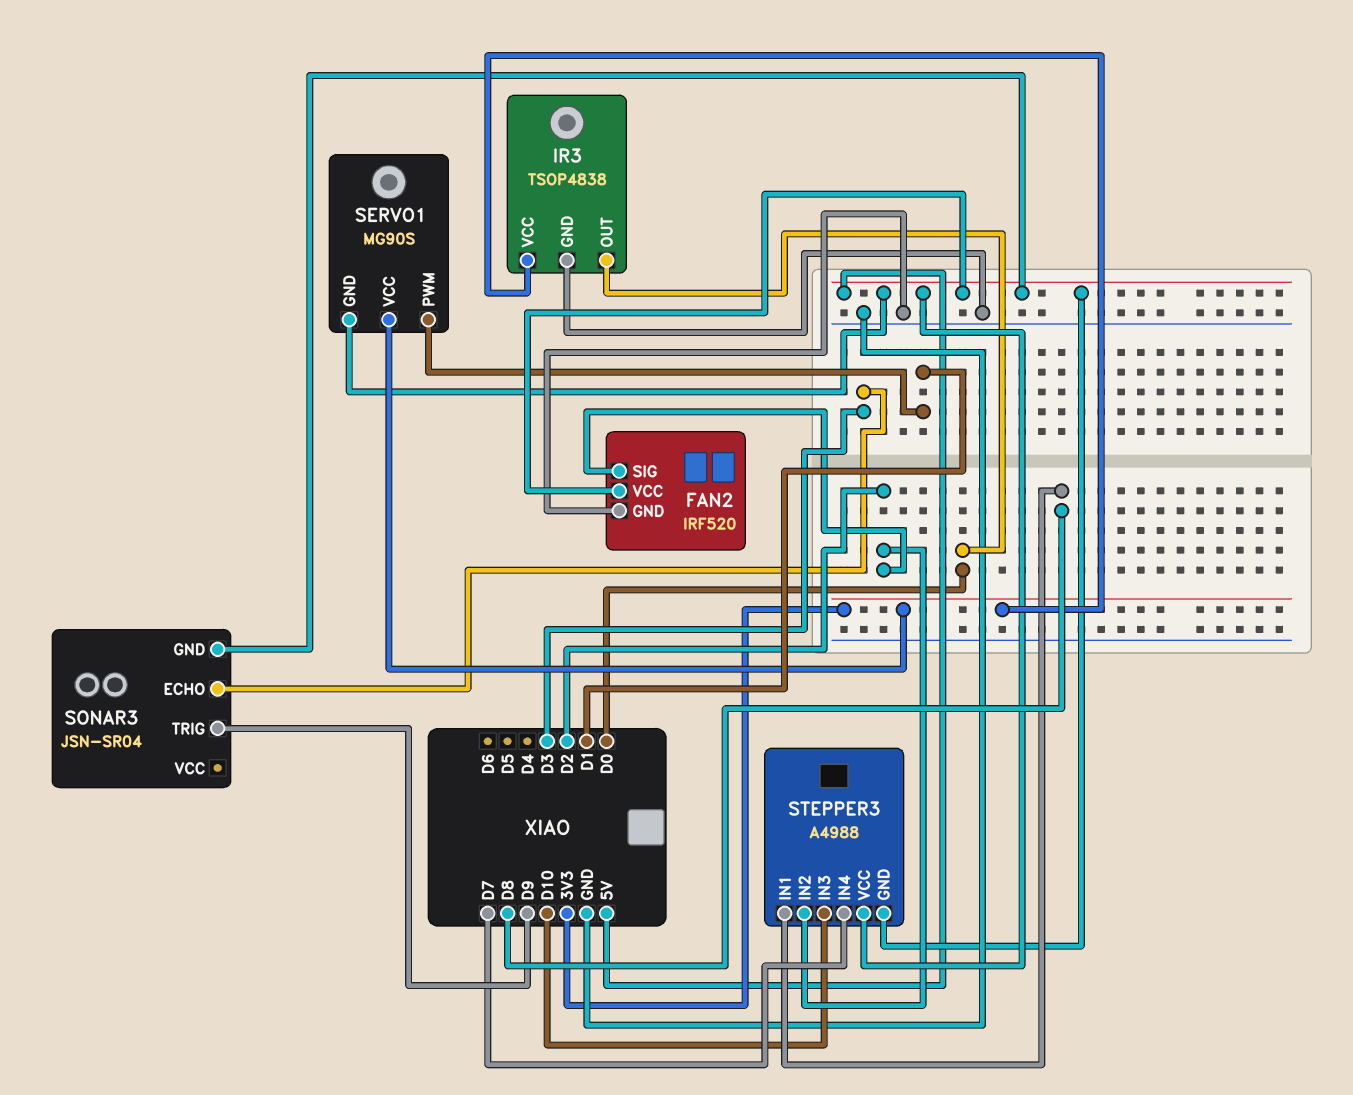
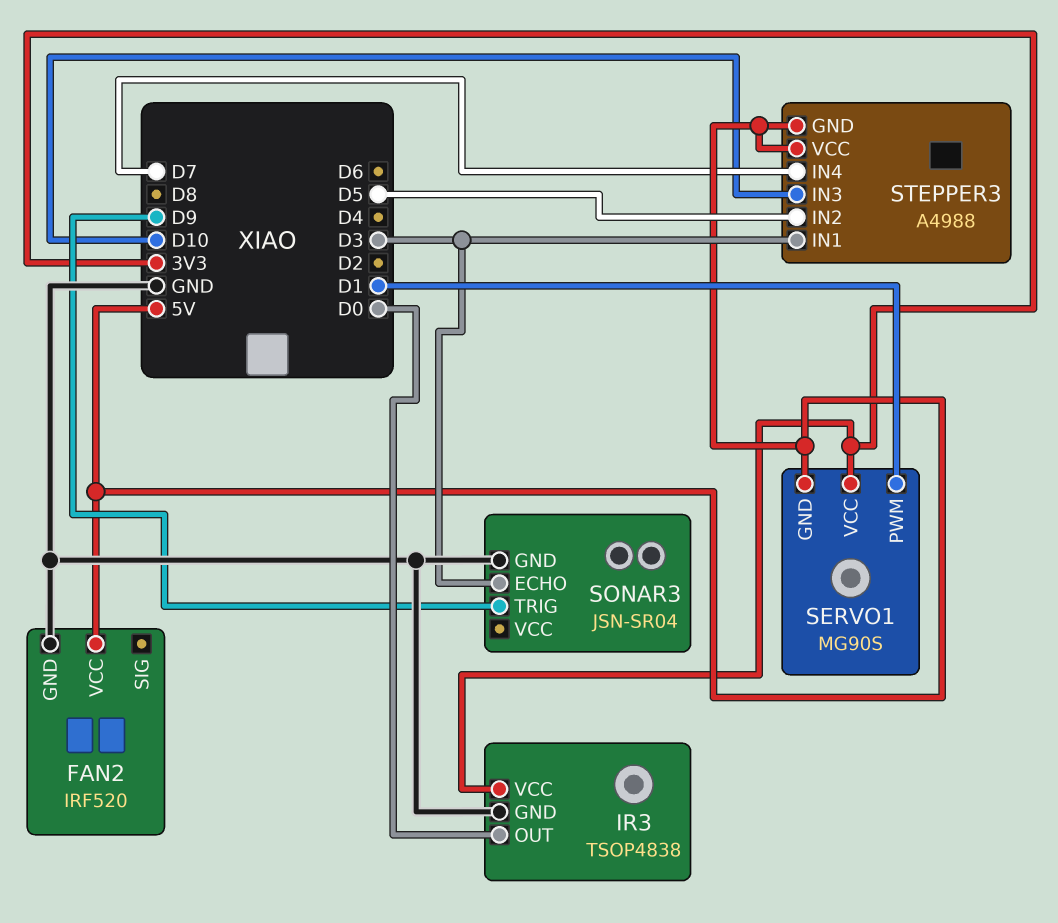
FAN2 pin SIG: D2 -> none
SONAR3 pin GND: 5V -> GND
STEPPER3 pin IN1: D8 -> D3
STEPPER3 pin IN2: D2 -> D5

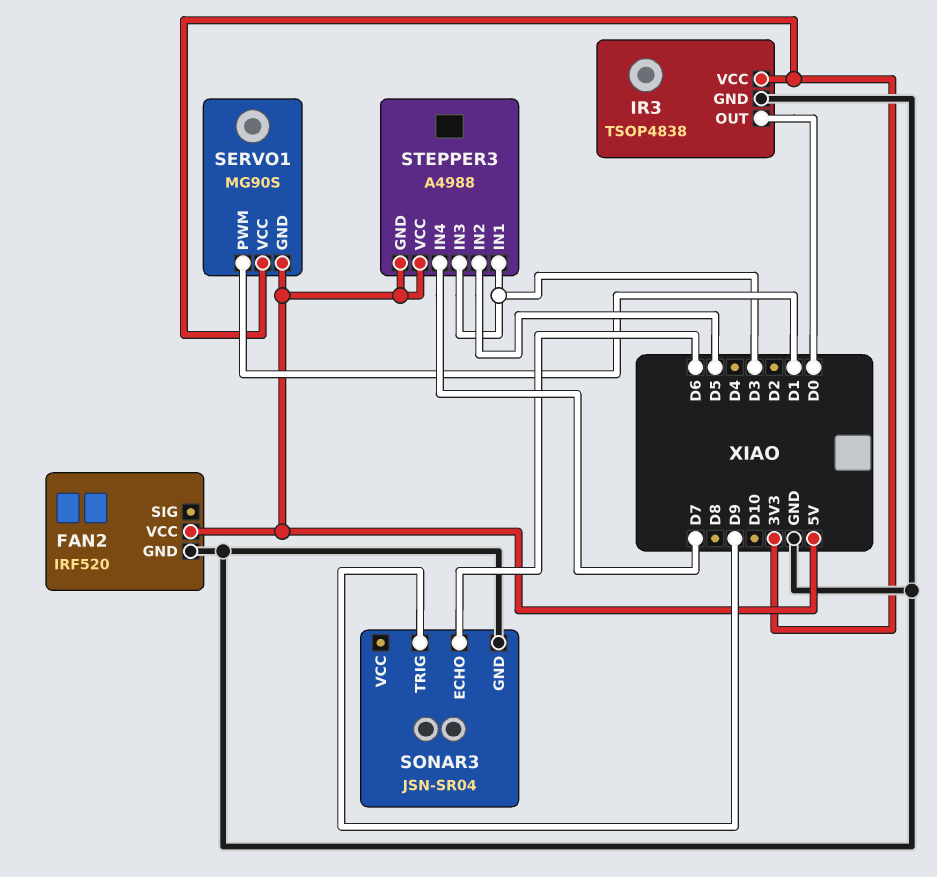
SONAR3 pin ECHO: D3 -> D6
STEPPER3 pin IN3: D10 -> D3

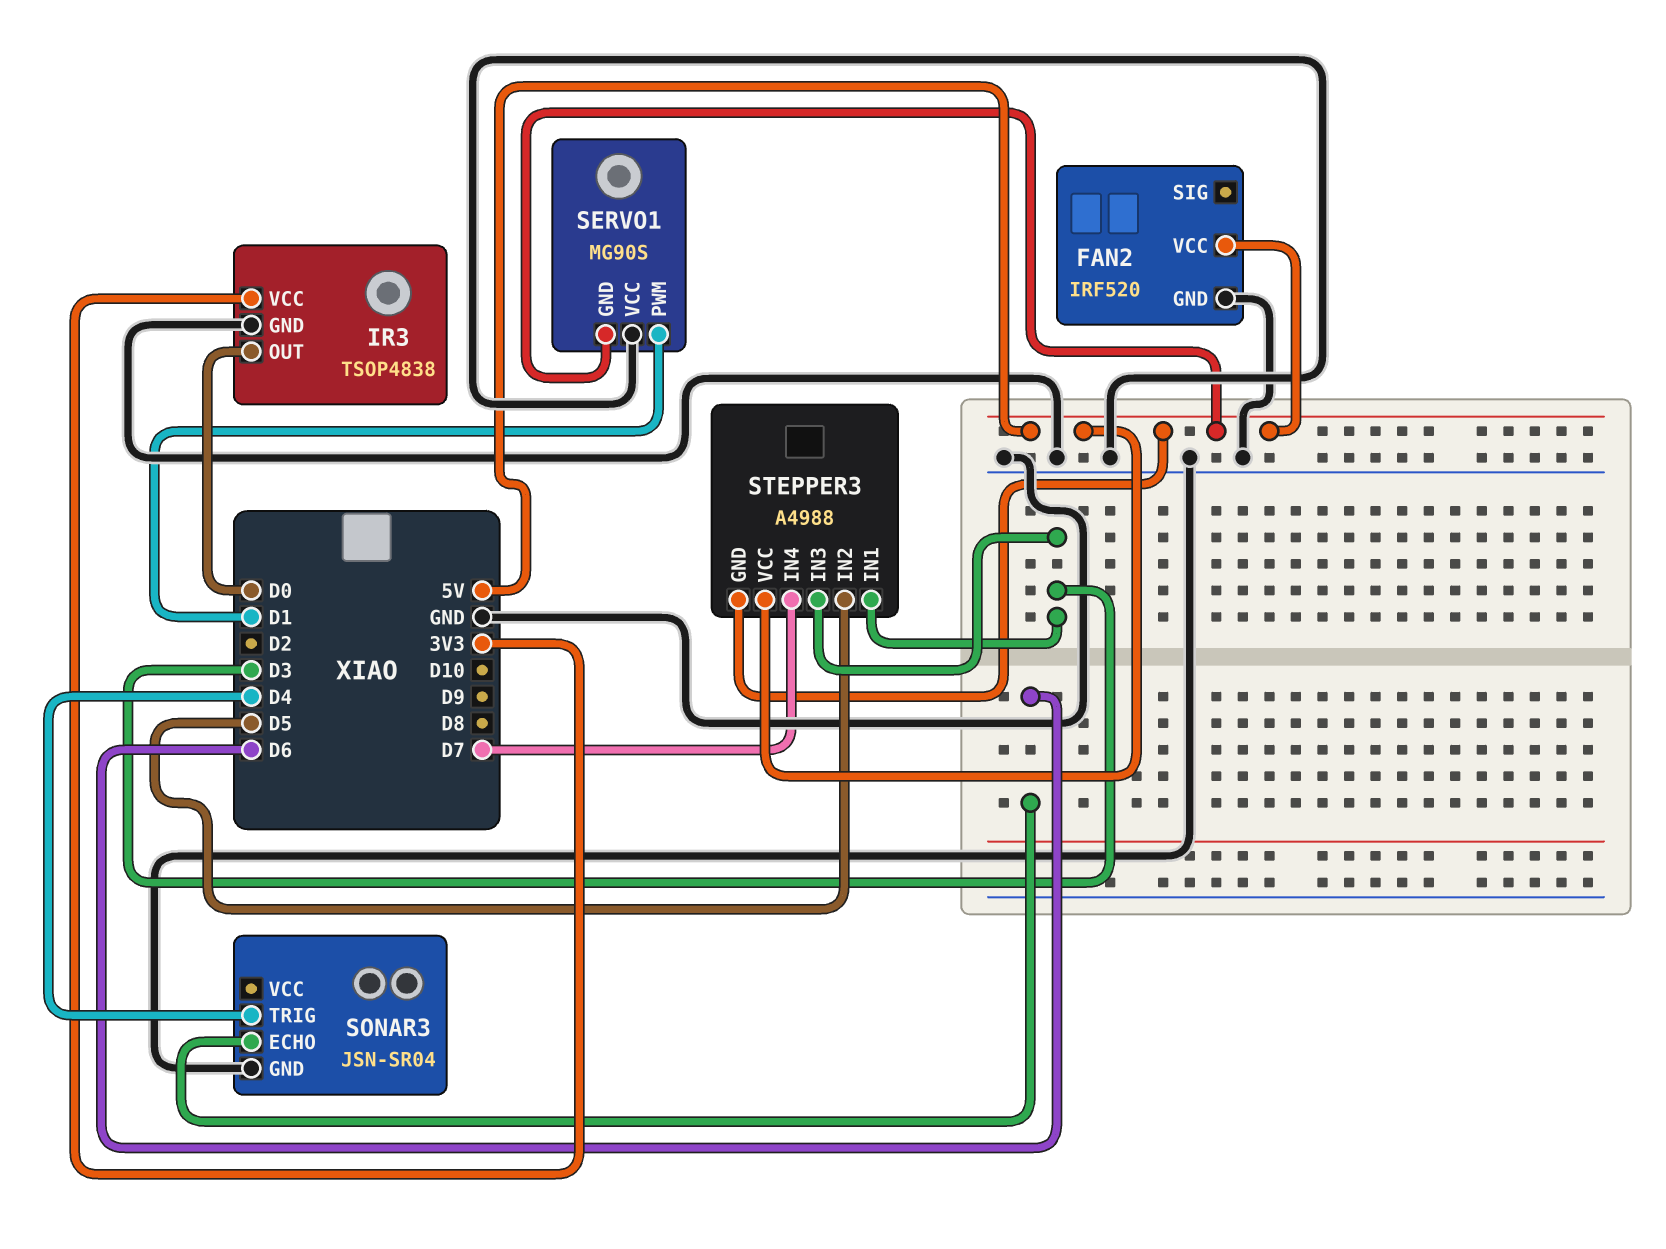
SERVO1 pin VCC: 3V3 -> GND
SONAR3 pin TRIG: D9 -> D4

